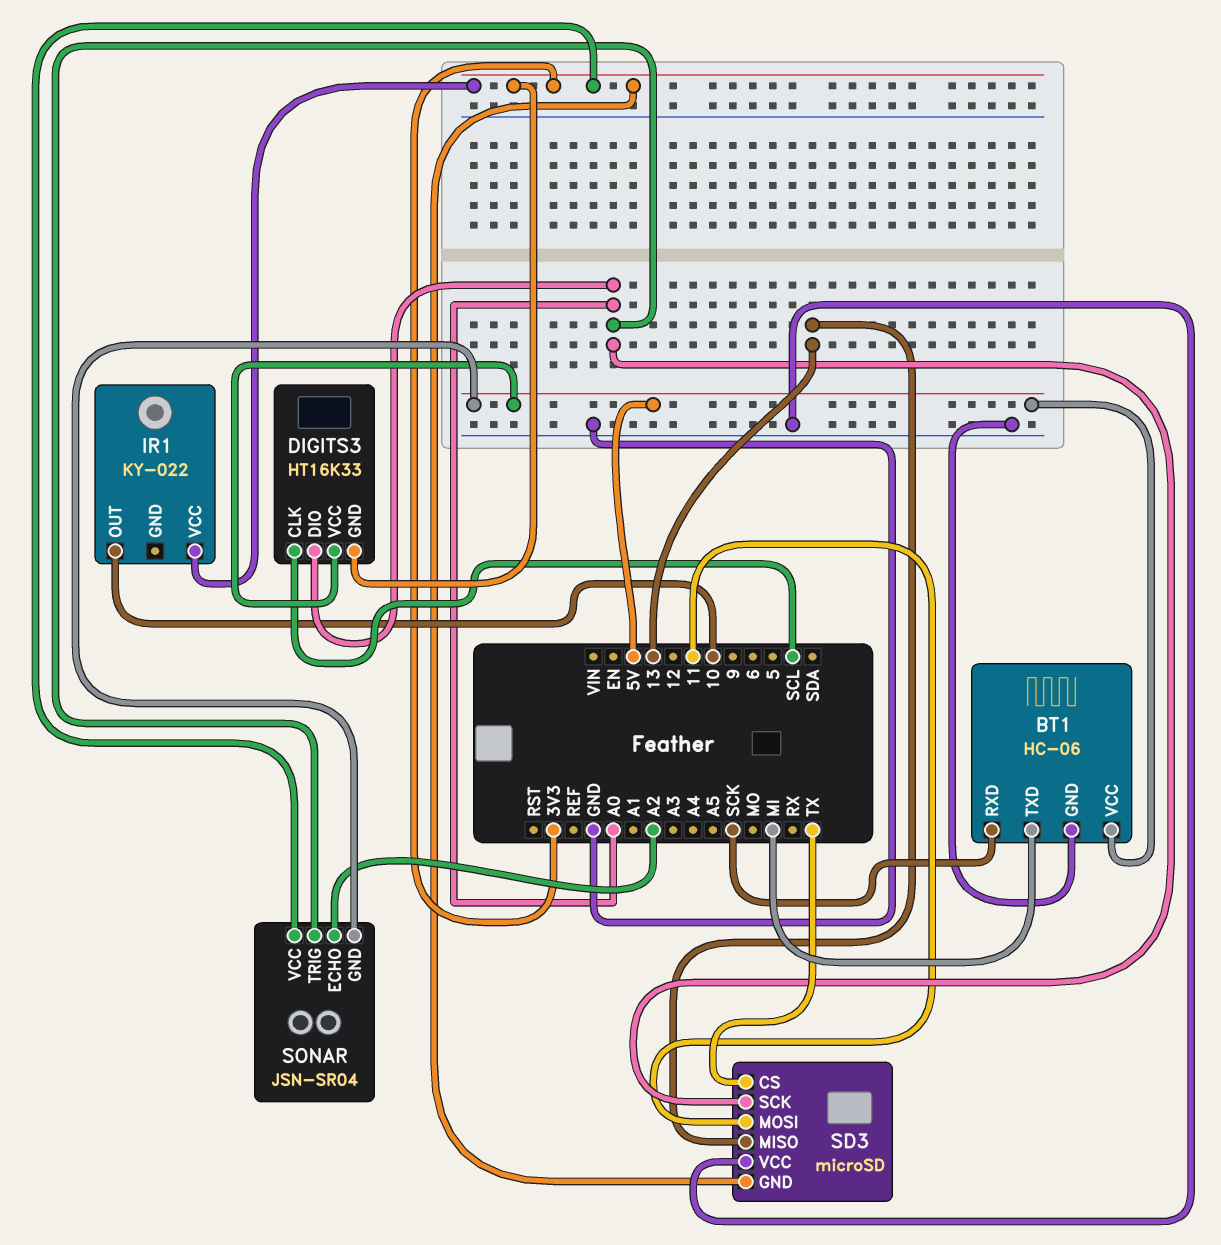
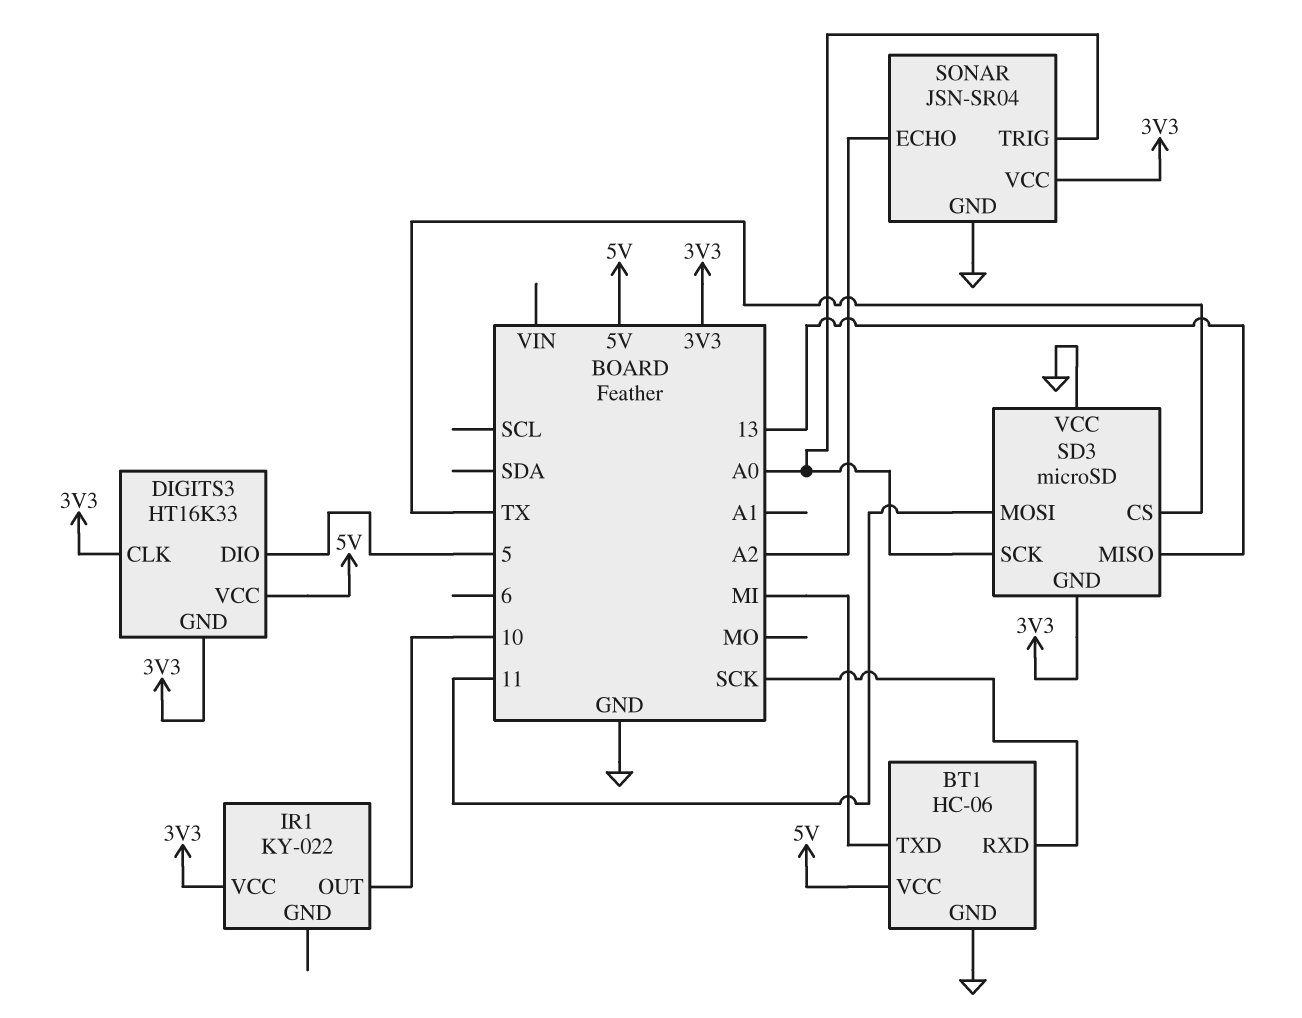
DIGITS3 pin CLK: SCL -> 3V3
DIGITS3 pin DIO: A0 -> 5
SONAR pin GND: 5V -> GND

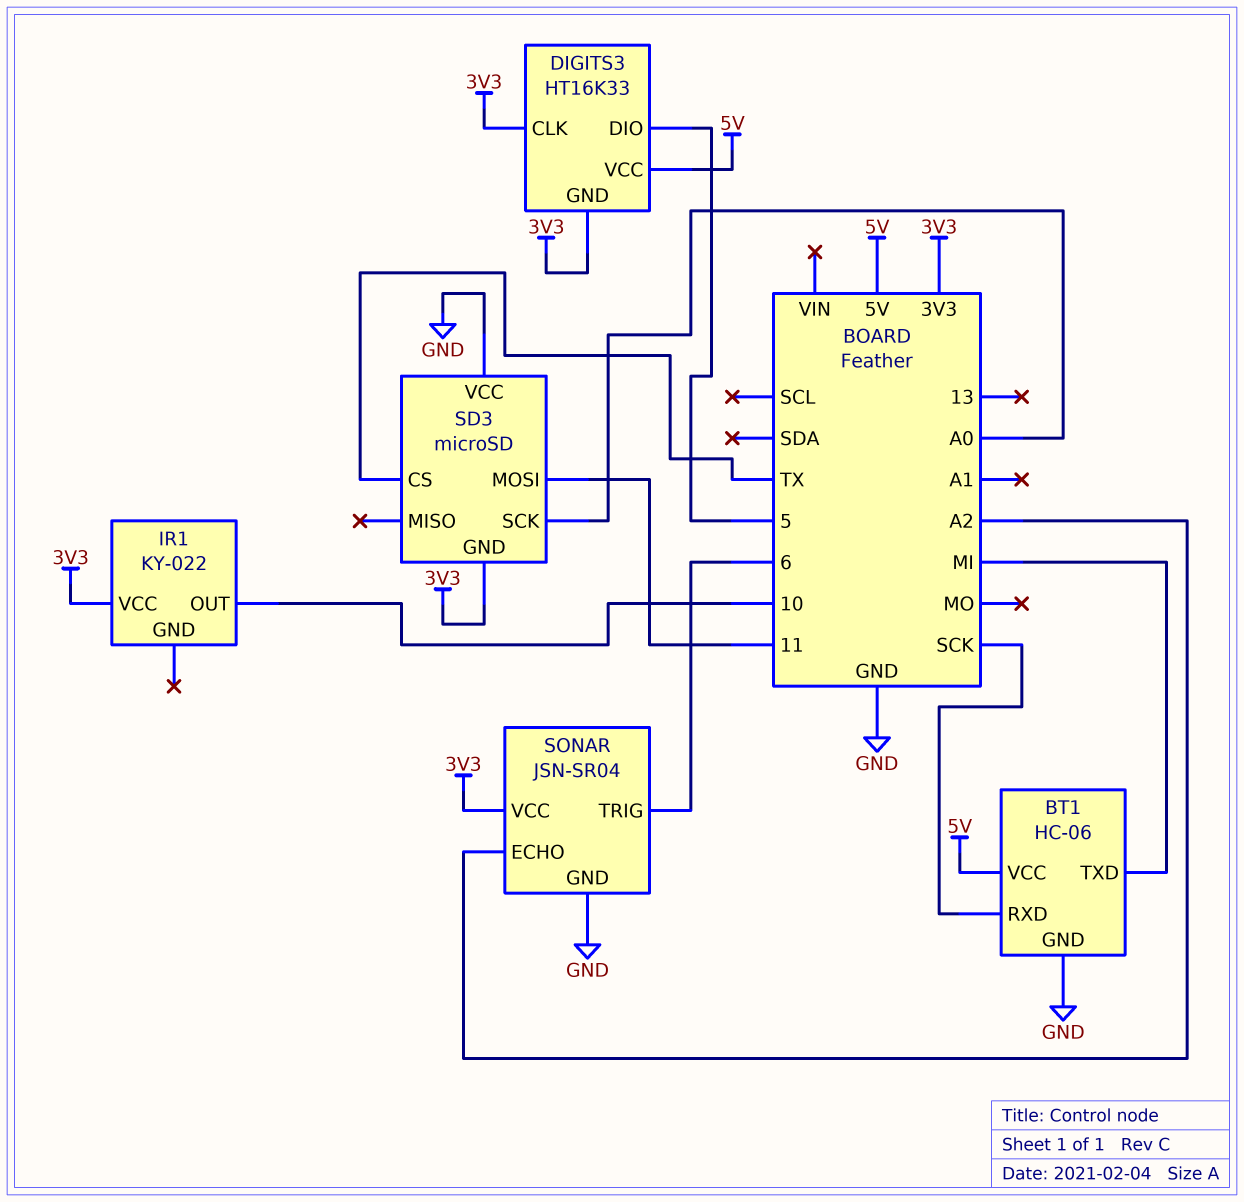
SD3 pin MISO: 13 -> none
SONAR pin TRIG: A0 -> 6

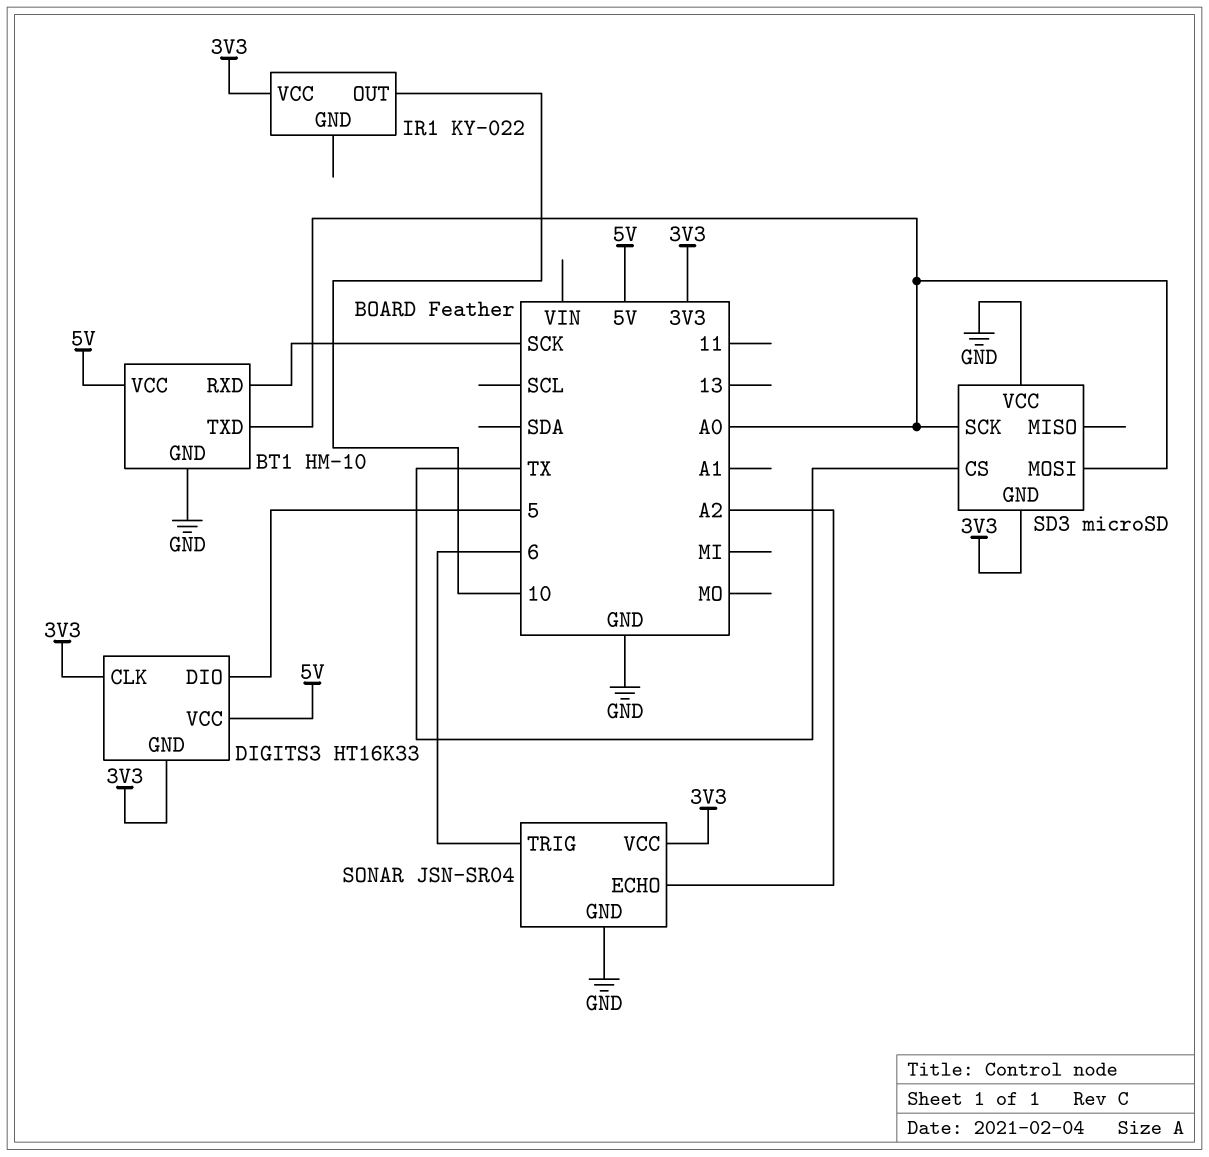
BT1: HC-06 -> HM-10
BT1 pin TXD: MI -> A0
SD3 pin MOSI: 11 -> A0

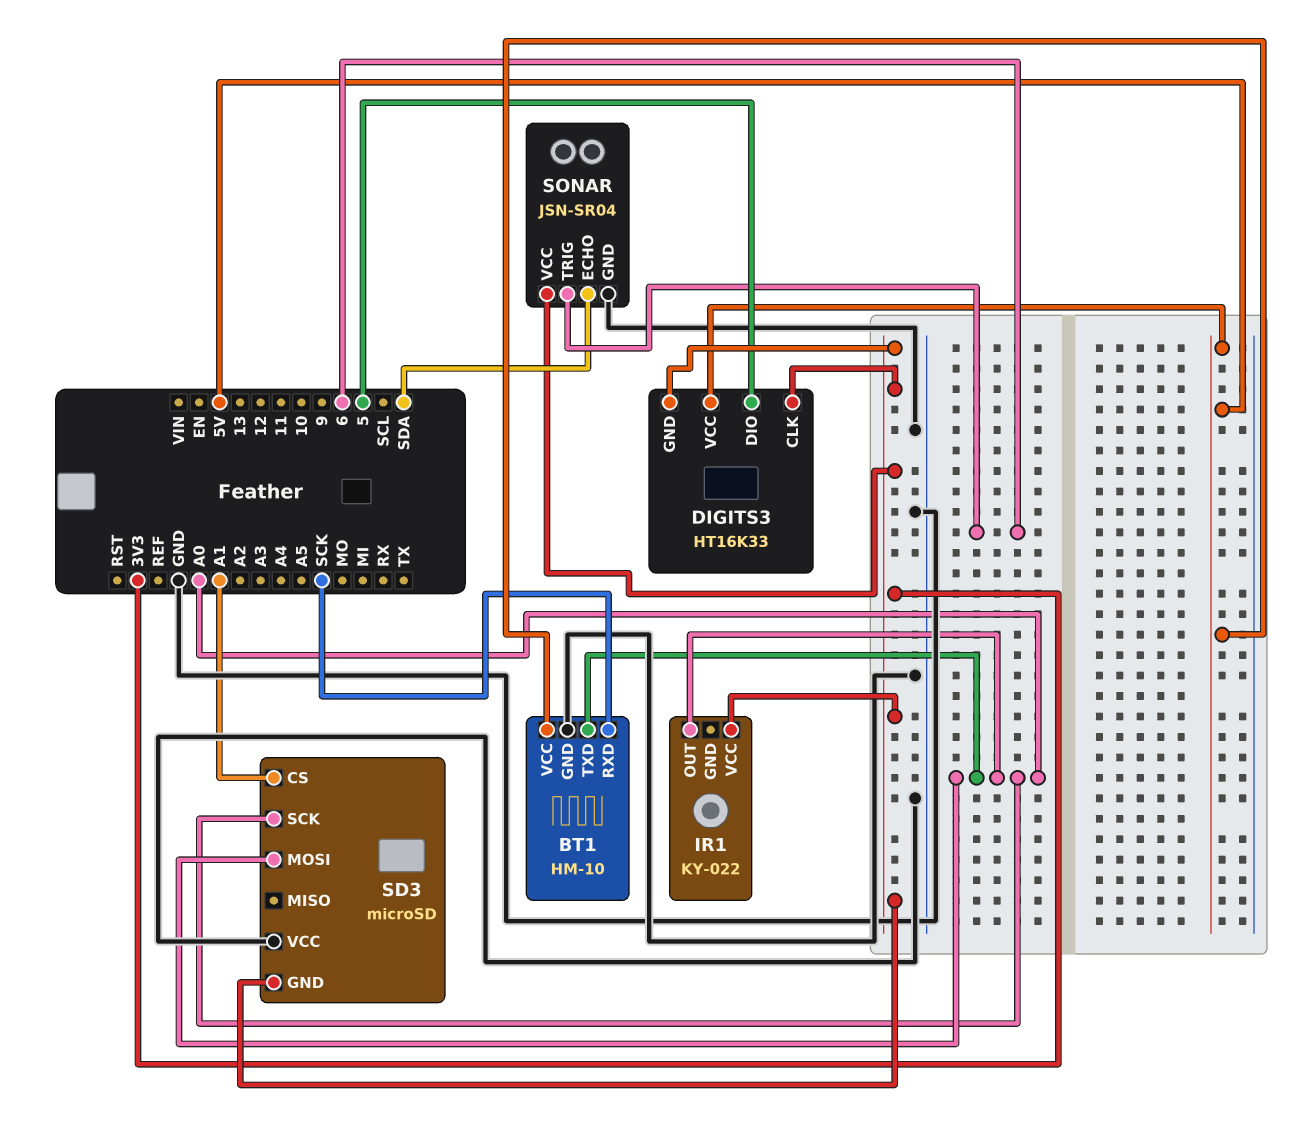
IR1 pin OUT: 10 -> A0
SD3 pin CS: TX -> A1
SONAR pin ECHO: A2 -> SDA

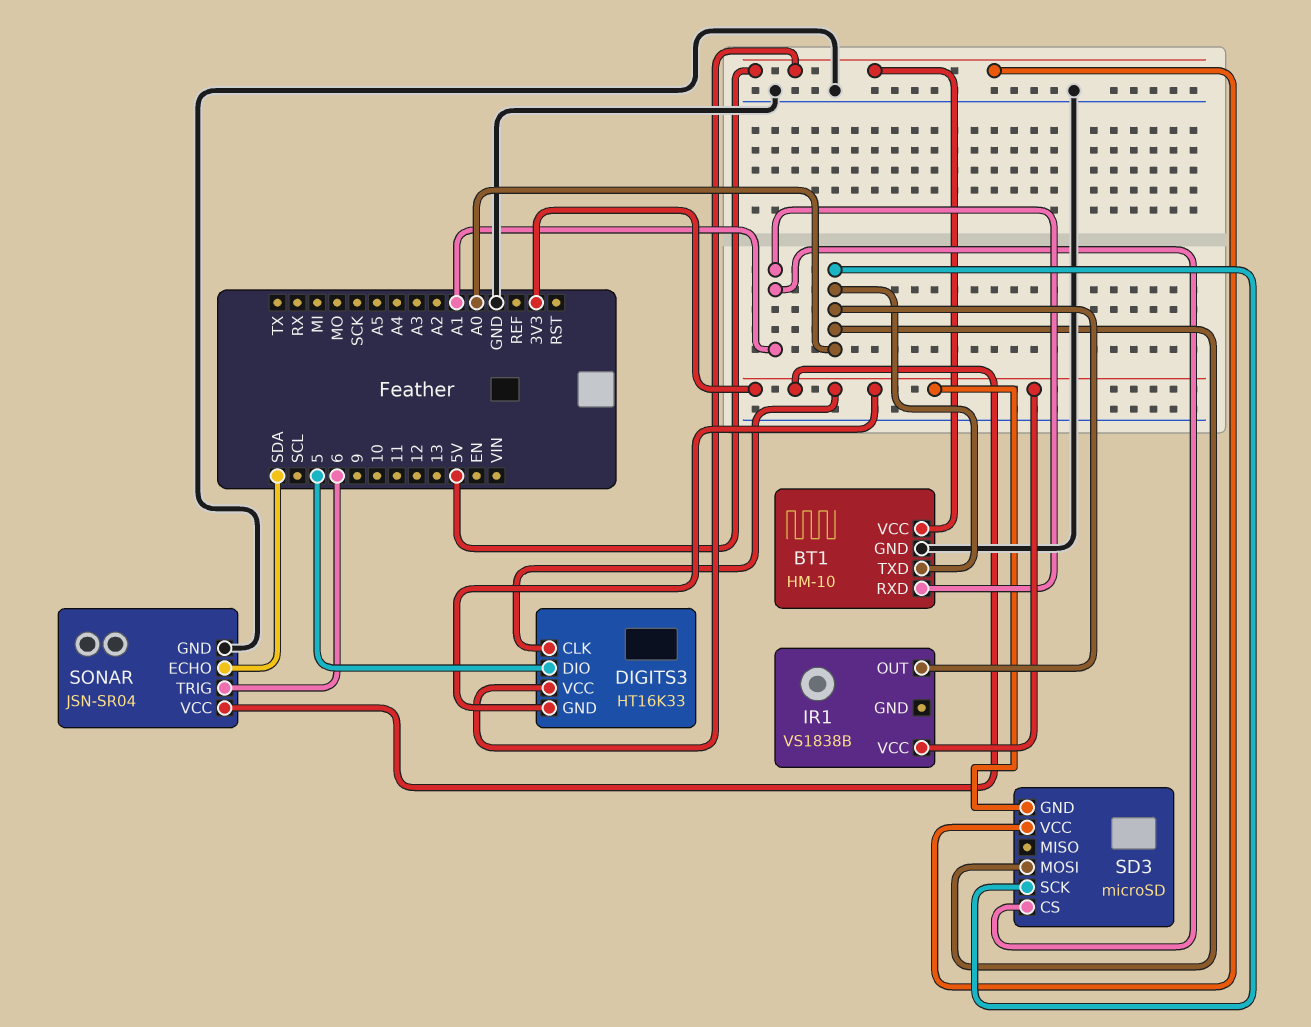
BT1 pin RXD: SCK -> A1
IR1: KY-022 -> VS1838B
SD3 pin VCC: GND -> 5V

